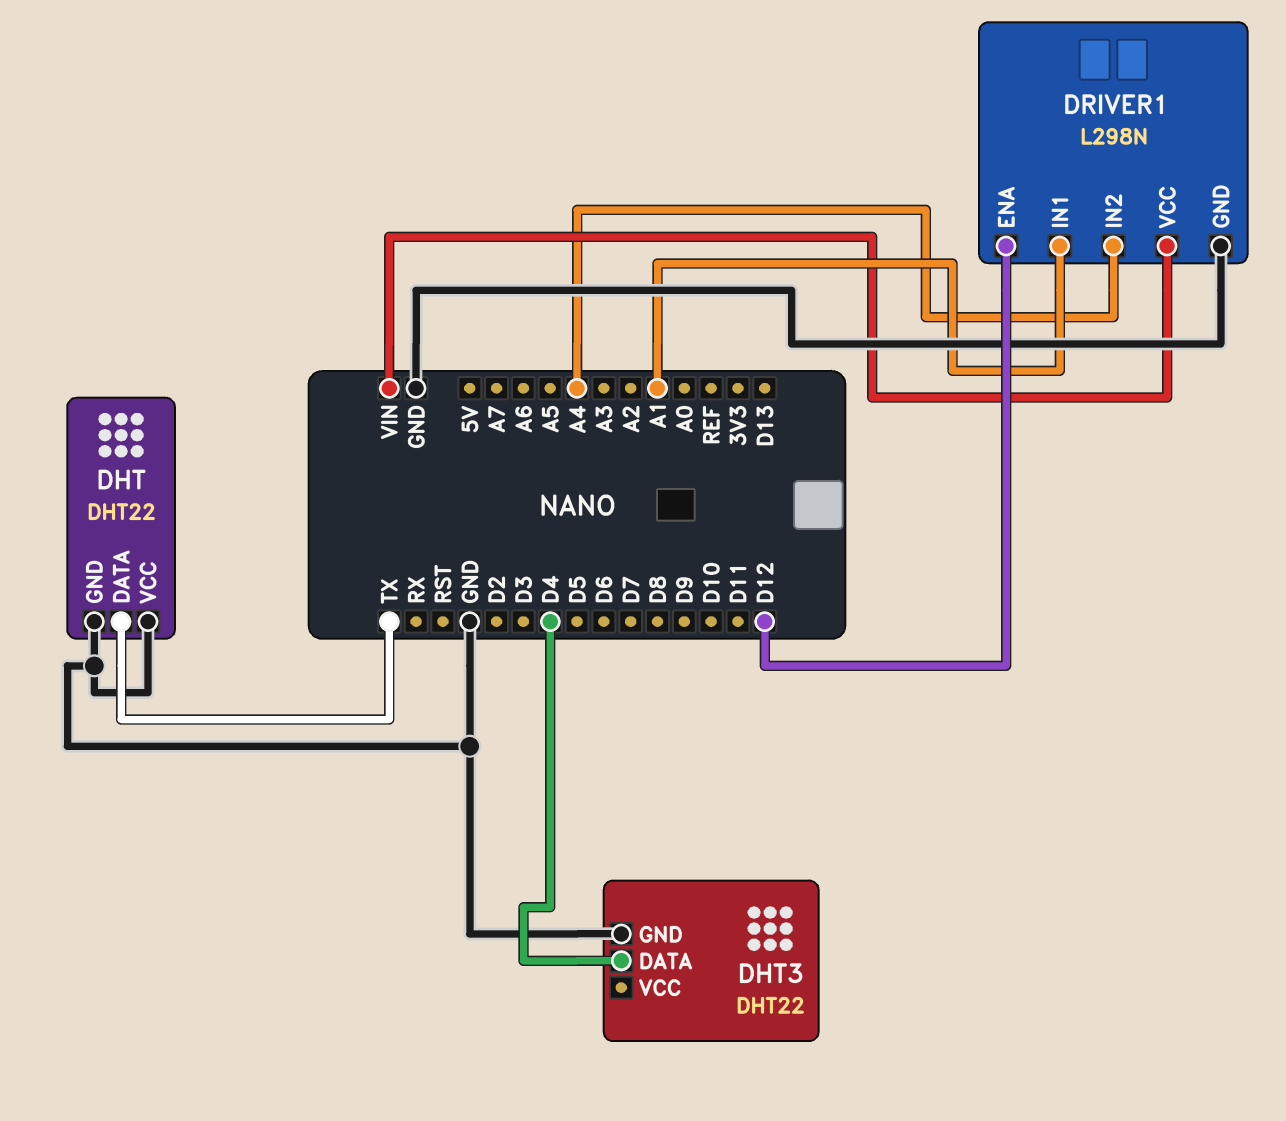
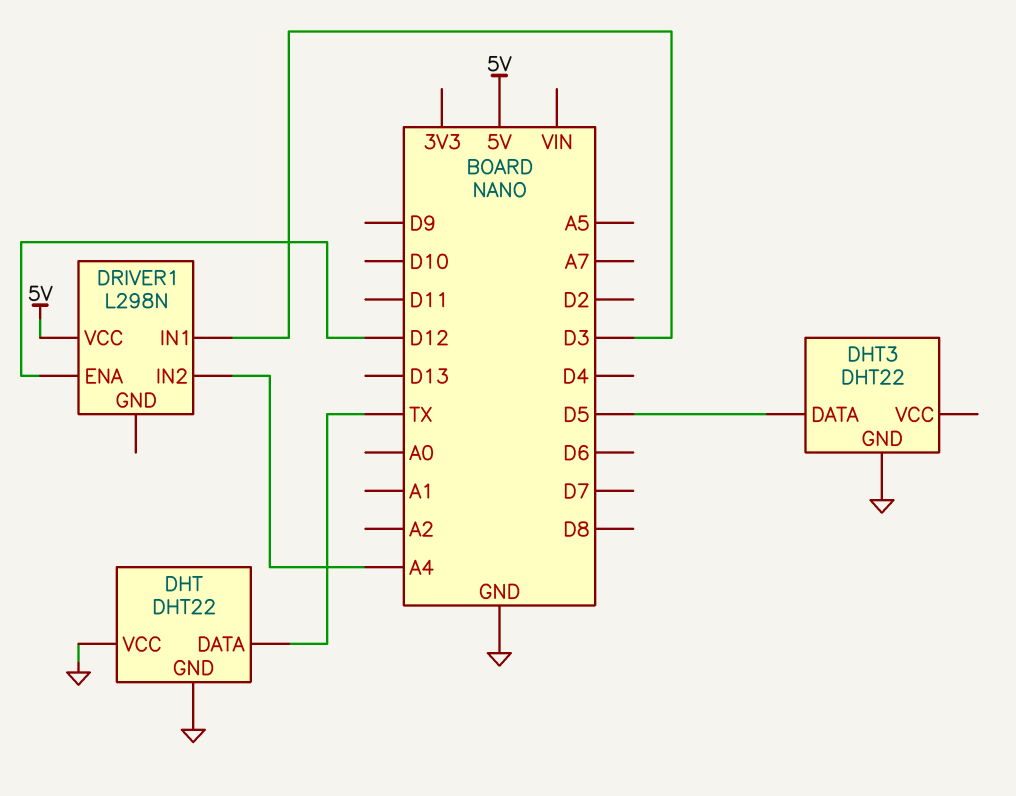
DHT3 pin DATA: D4 -> D5
DRIVER1 pin GND: GND -> none
DRIVER1 pin IN1: A1 -> D3
DRIVER1 pin VCC: VIN -> 5V

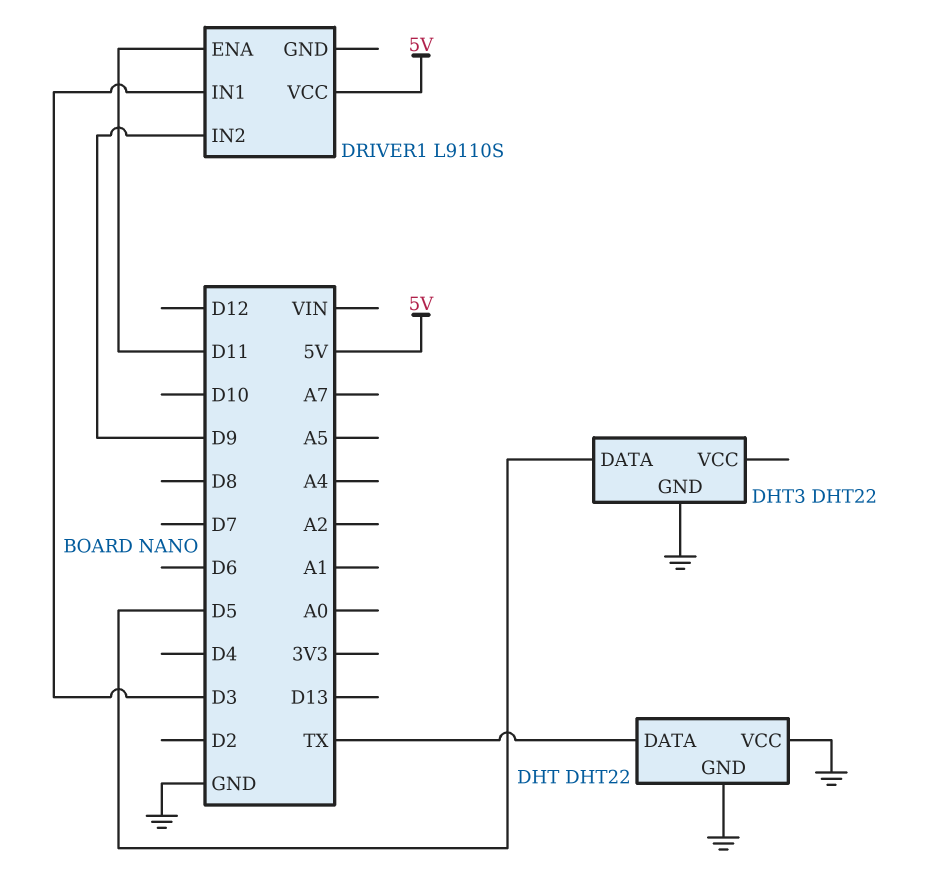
DRIVER1: L298N -> L9110S
DRIVER1 pin ENA: D12 -> D11
DRIVER1 pin IN2: A4 -> D9

